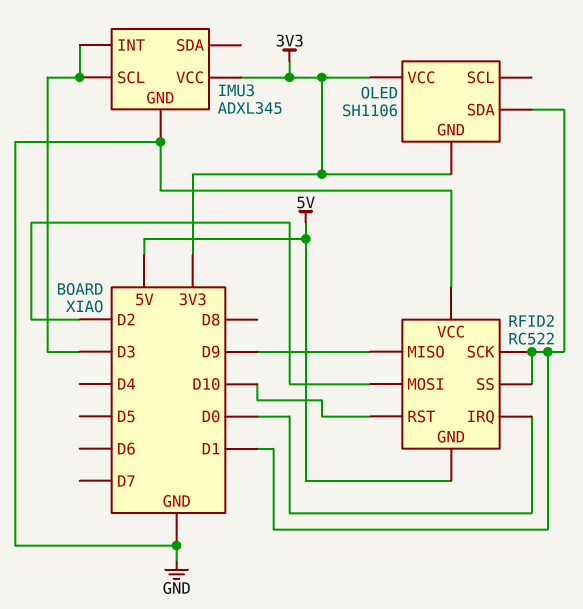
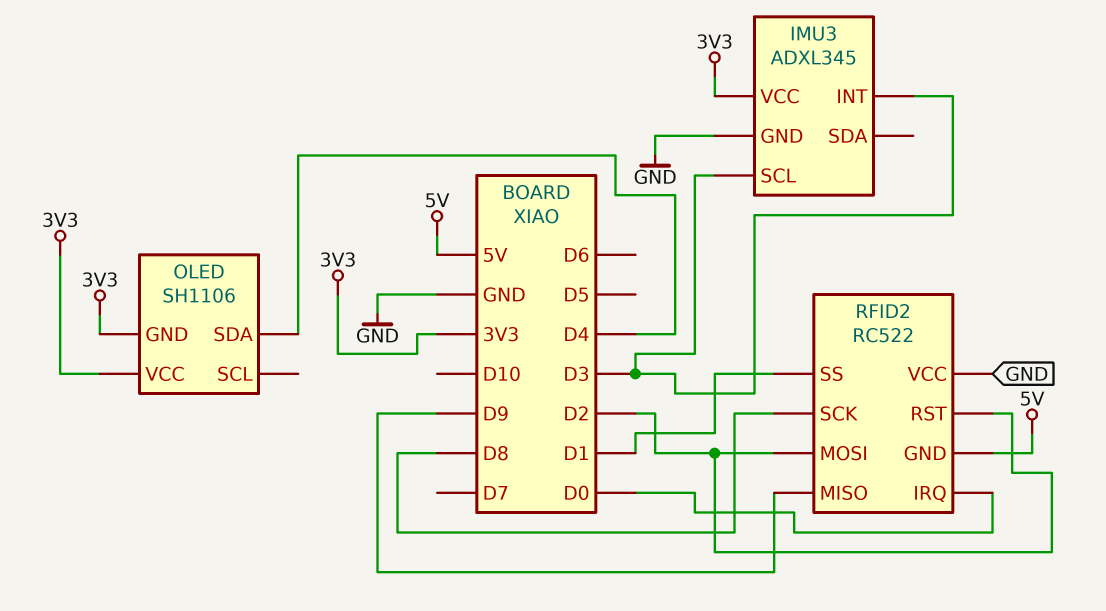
OLED pin SDA: D1 -> D4
RFID2 pin RST: D10 -> D2
RFID2 pin SCK: D1 -> D8

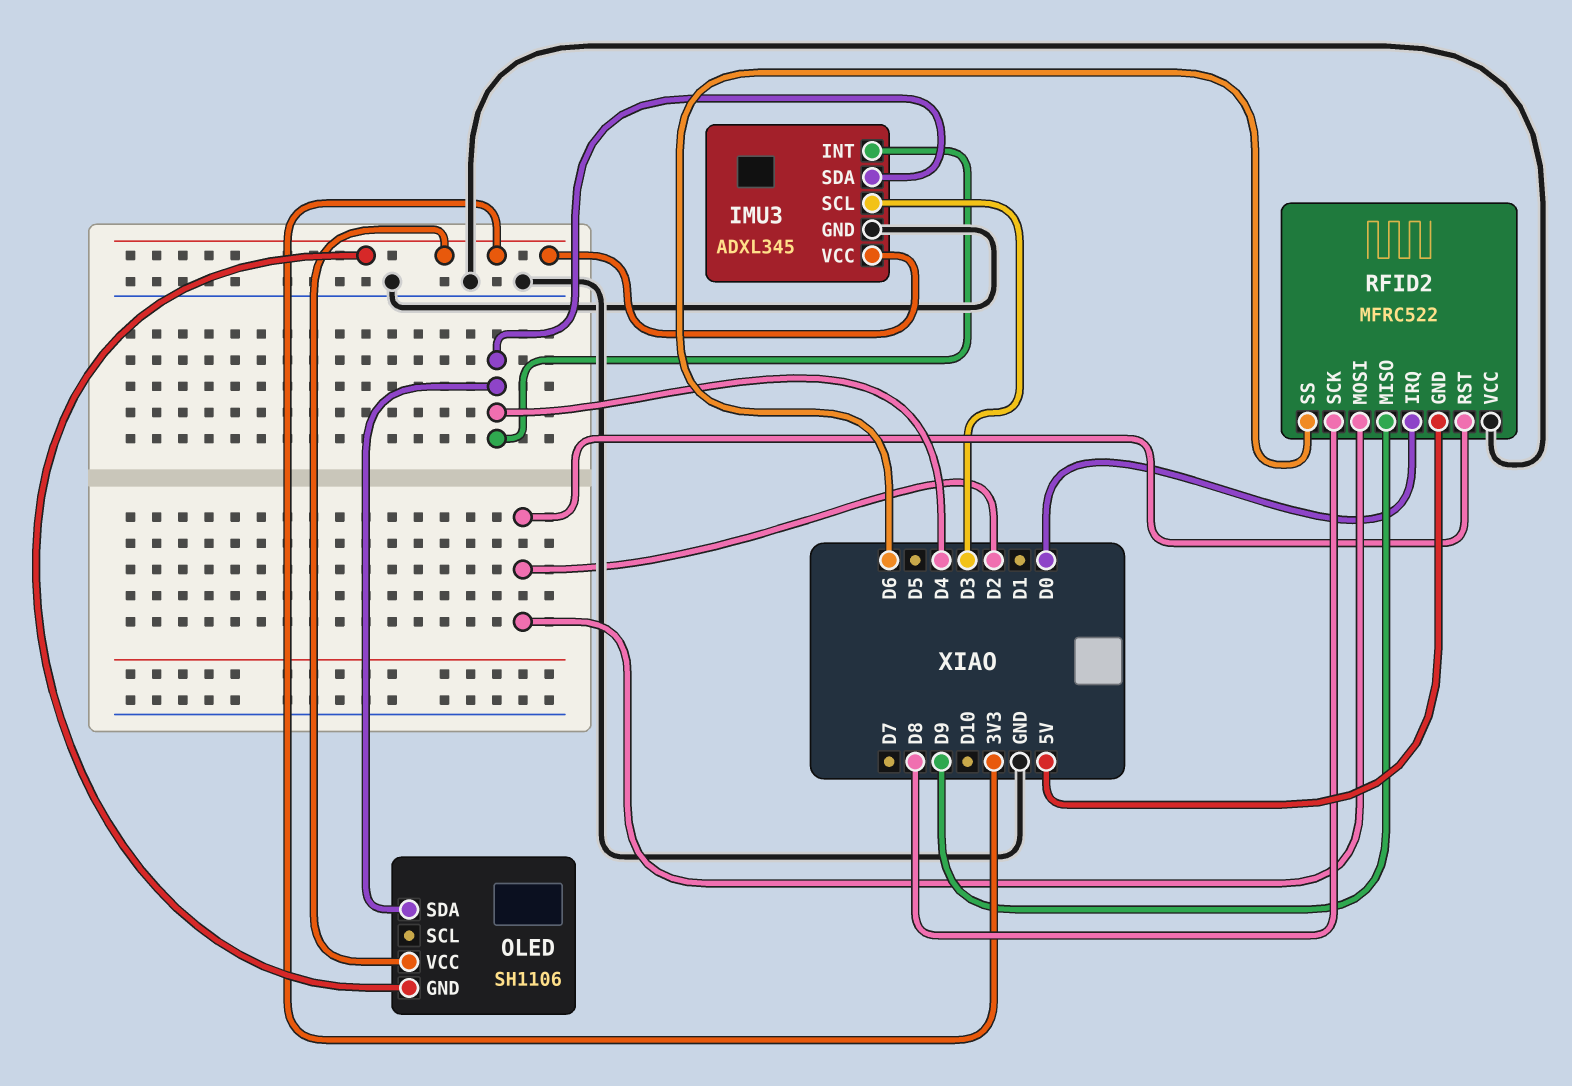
IMU3 pin INT: D3 -> D4
IMU3 pin SDA: none -> D4
RFID2: RC522 -> MFRC522
RFID2 pin SS: D1 -> D6

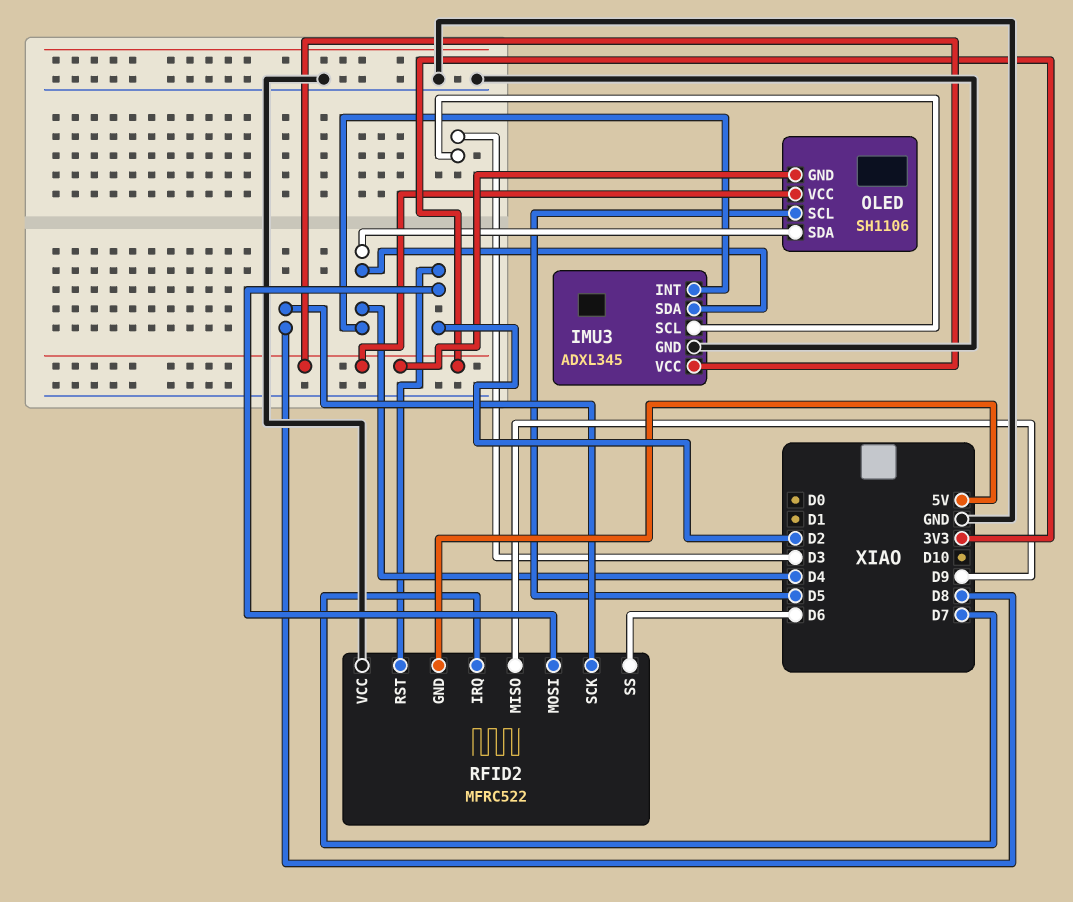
OLED pin SCL: none -> D5
RFID2 pin IRQ: D0 -> D7

